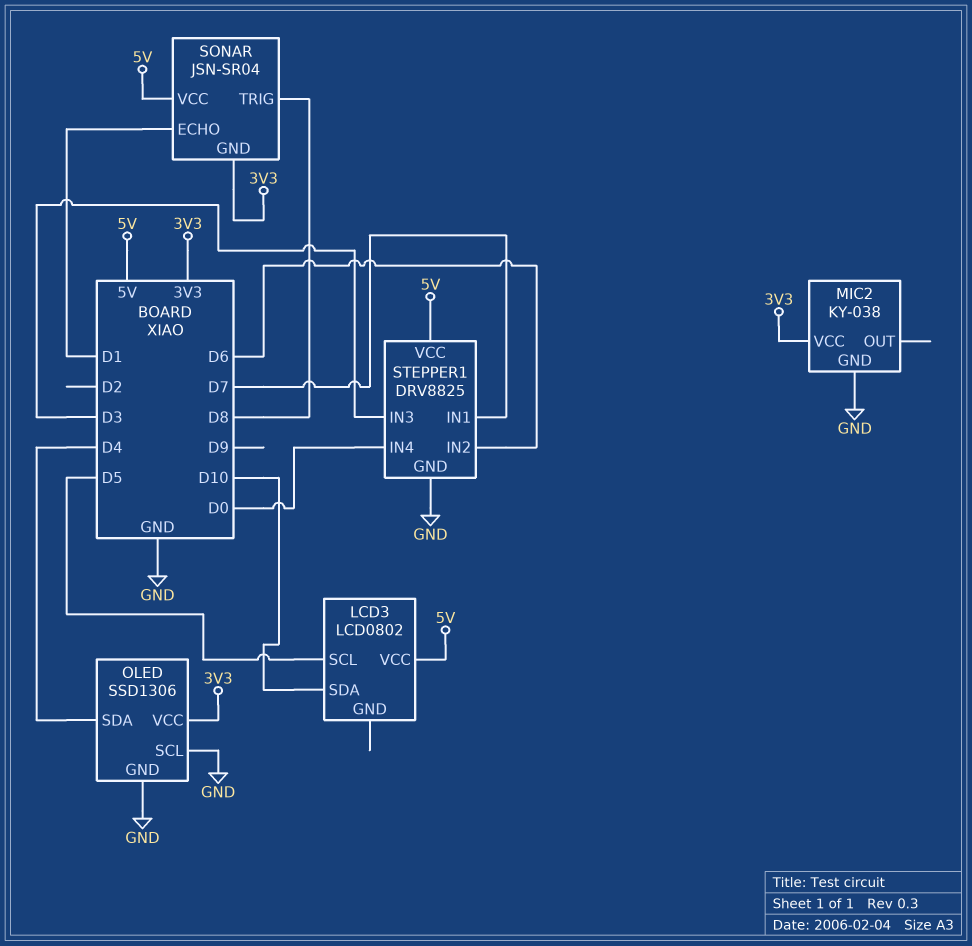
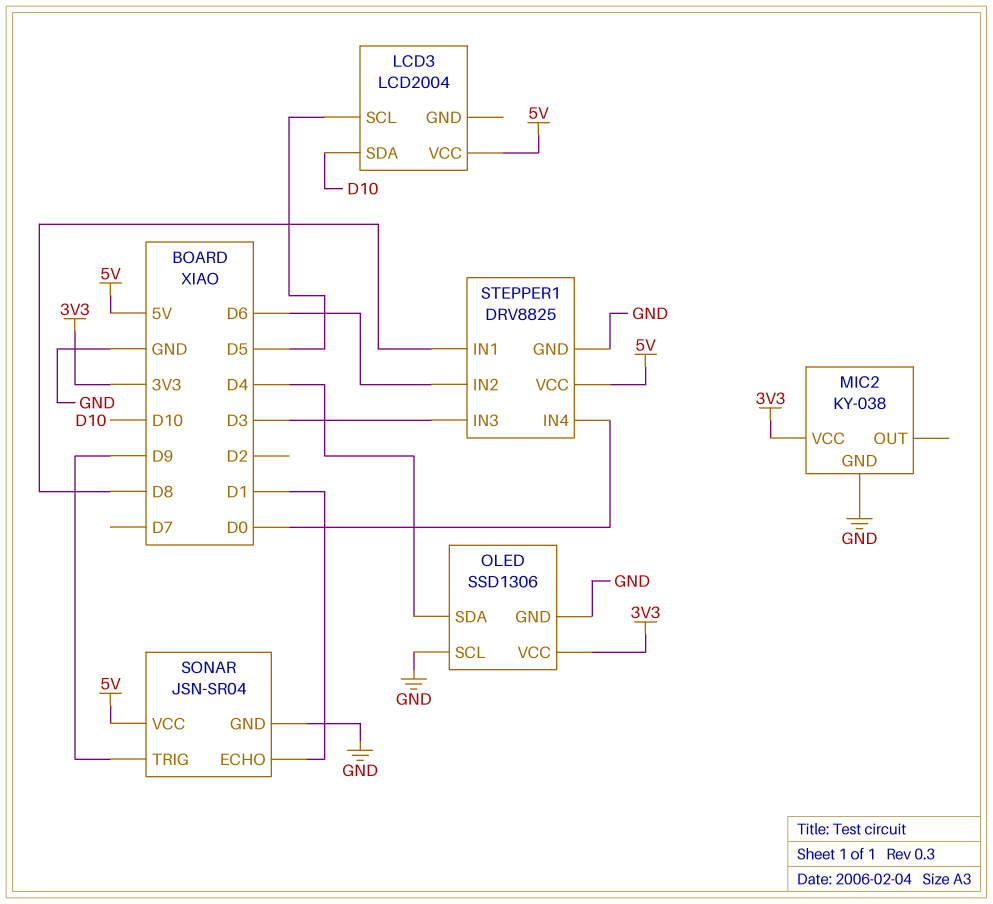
LCD3: LCD0802 -> LCD2004
SONAR pin GND: 3V3 -> GND
SONAR pin TRIG: D8 -> D9
STEPPER1 pin IN1: D7 -> D8

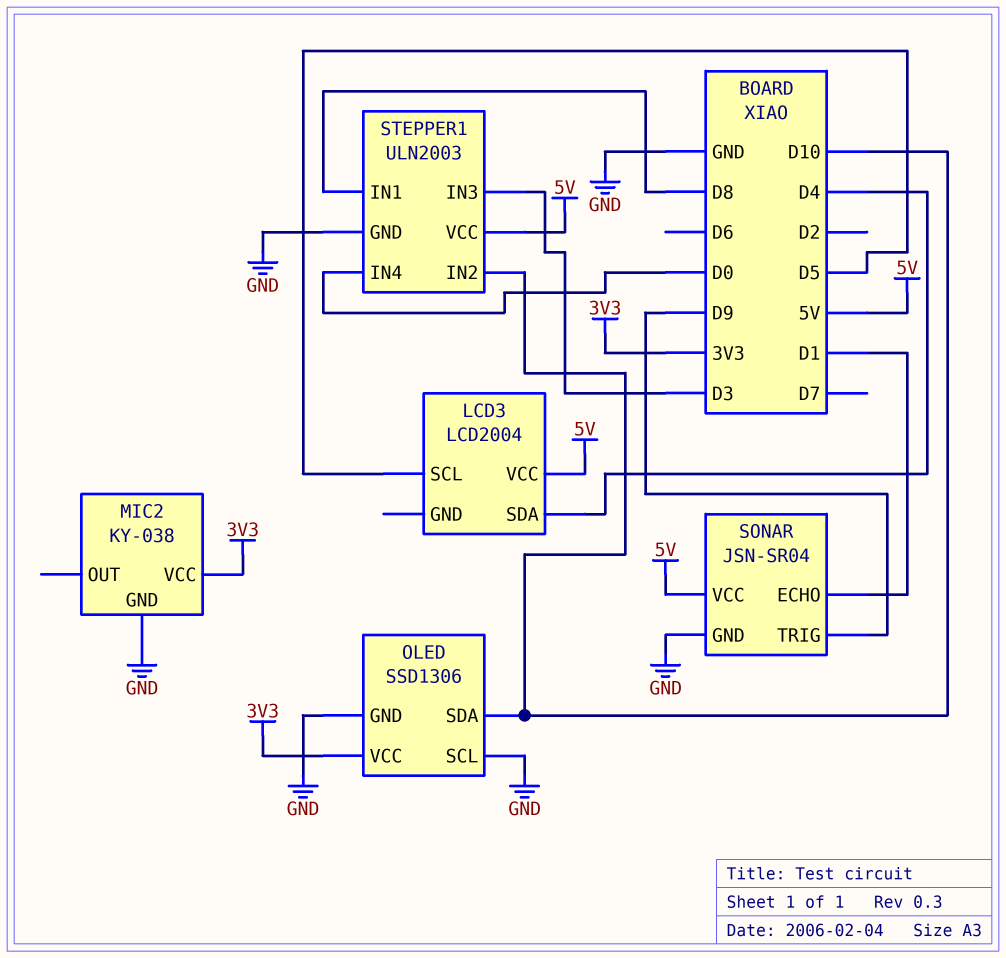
LCD3 pin SDA: D10 -> D4
OLED pin SDA: D4 -> D10
STEPPER1: DRV8825 -> ULN2003
STEPPER1 pin IN2: D6 -> D10

